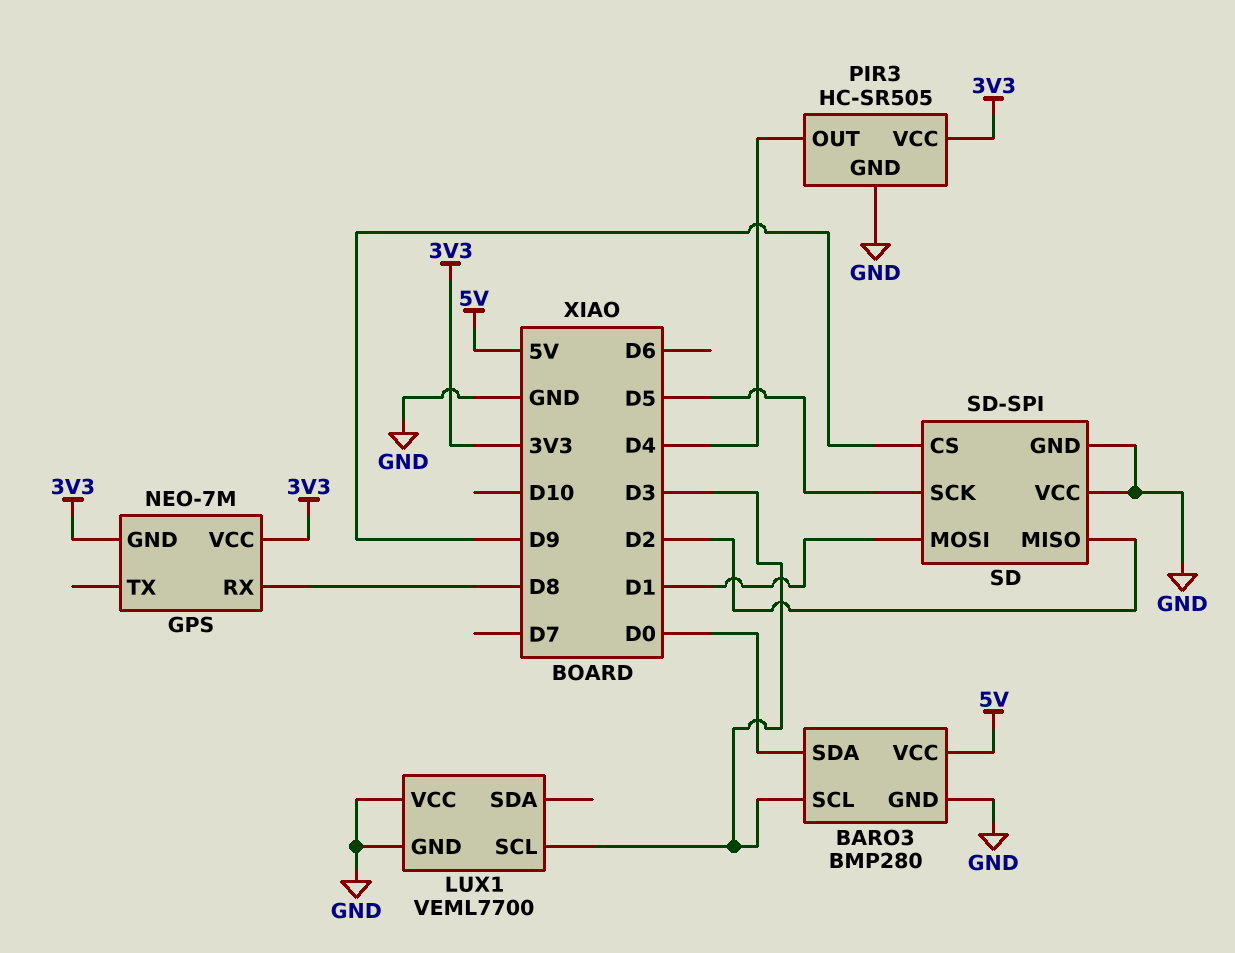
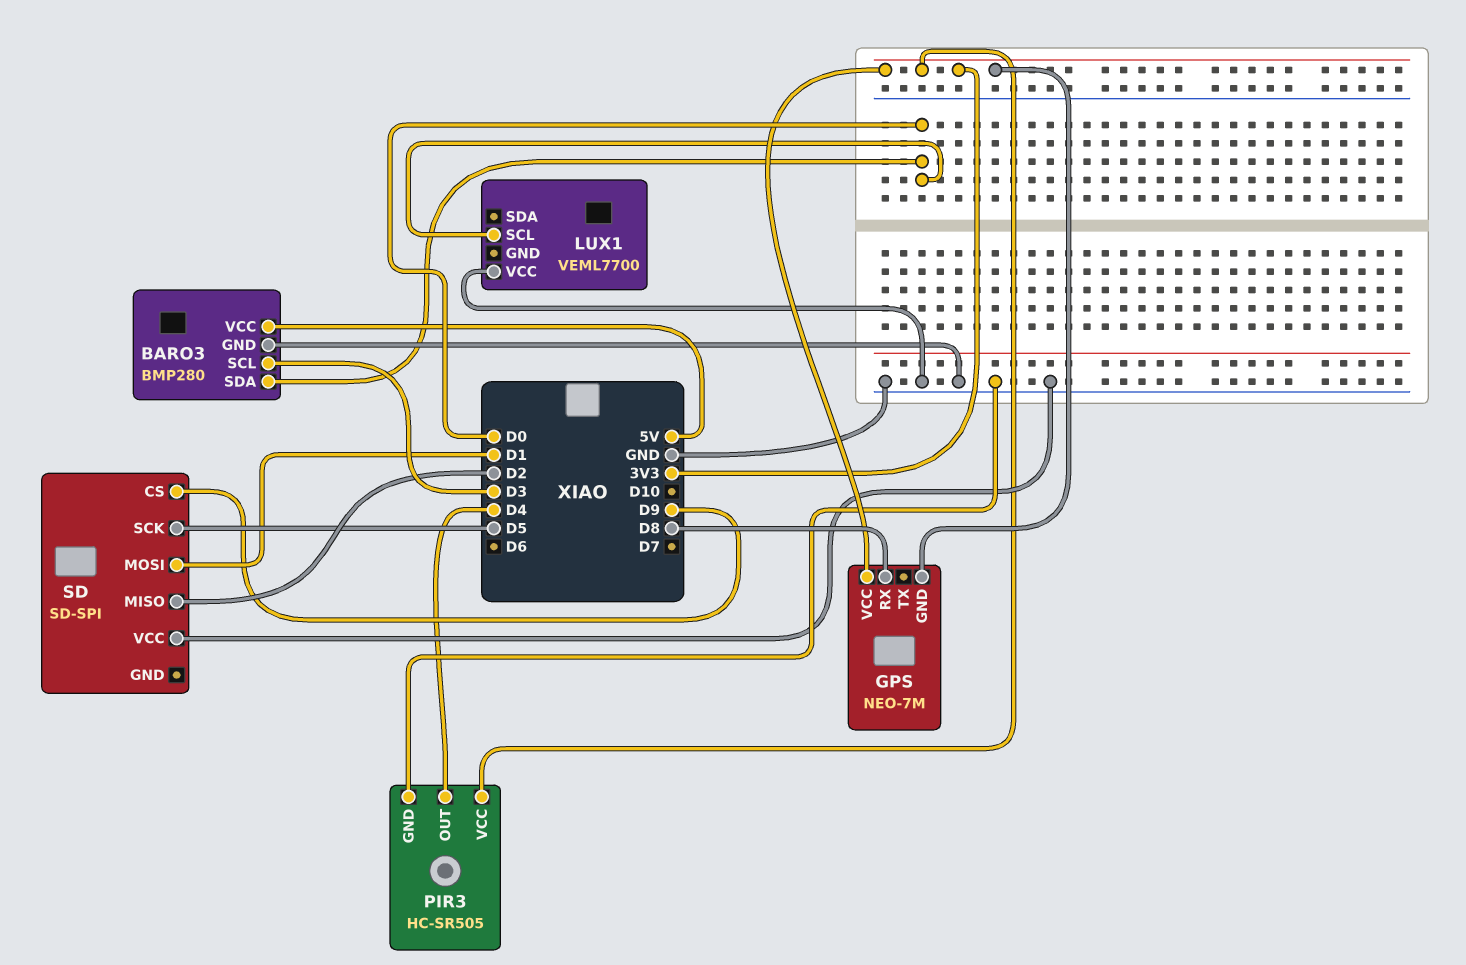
LUX1 pin GND: GND -> none
LUX1 pin SCL: D3 -> D0
SD pin GND: GND -> none

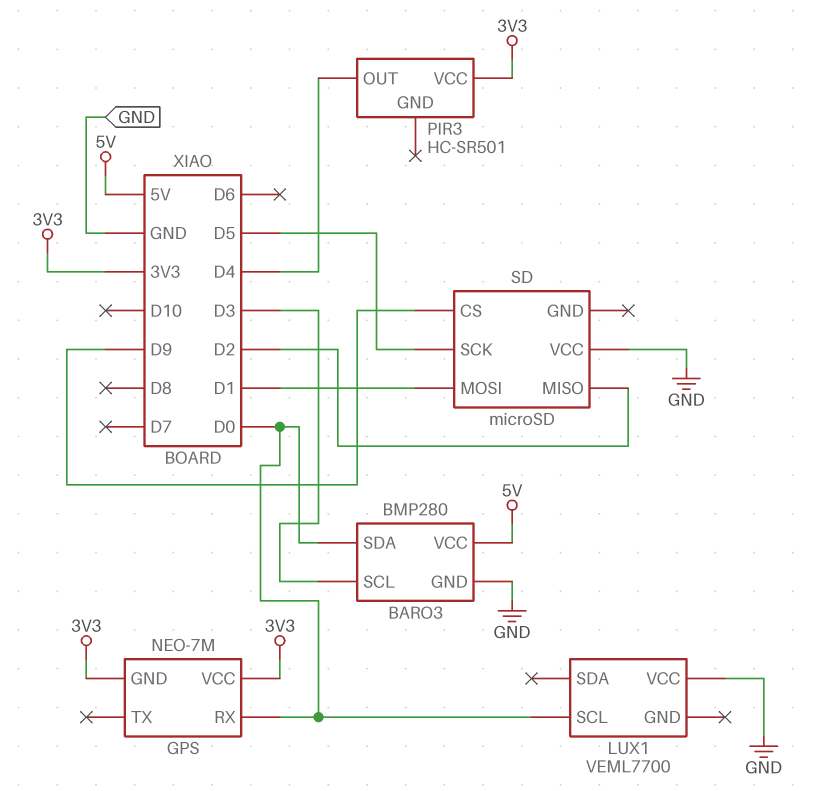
GPS pin RX: D8 -> D0
PIR3: HC-SR505 -> HC-SR501
PIR3 pin GND: GND -> none
SD: SD-SPI -> microSD

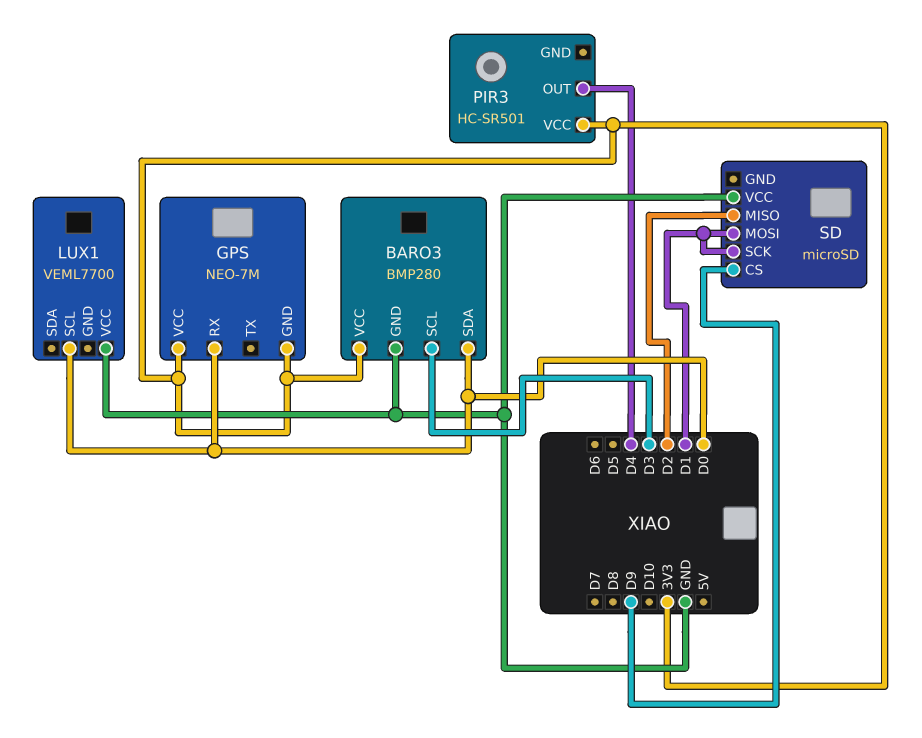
BARO3 pin VCC: 5V -> 3V3
SD pin SCK: D5 -> D1

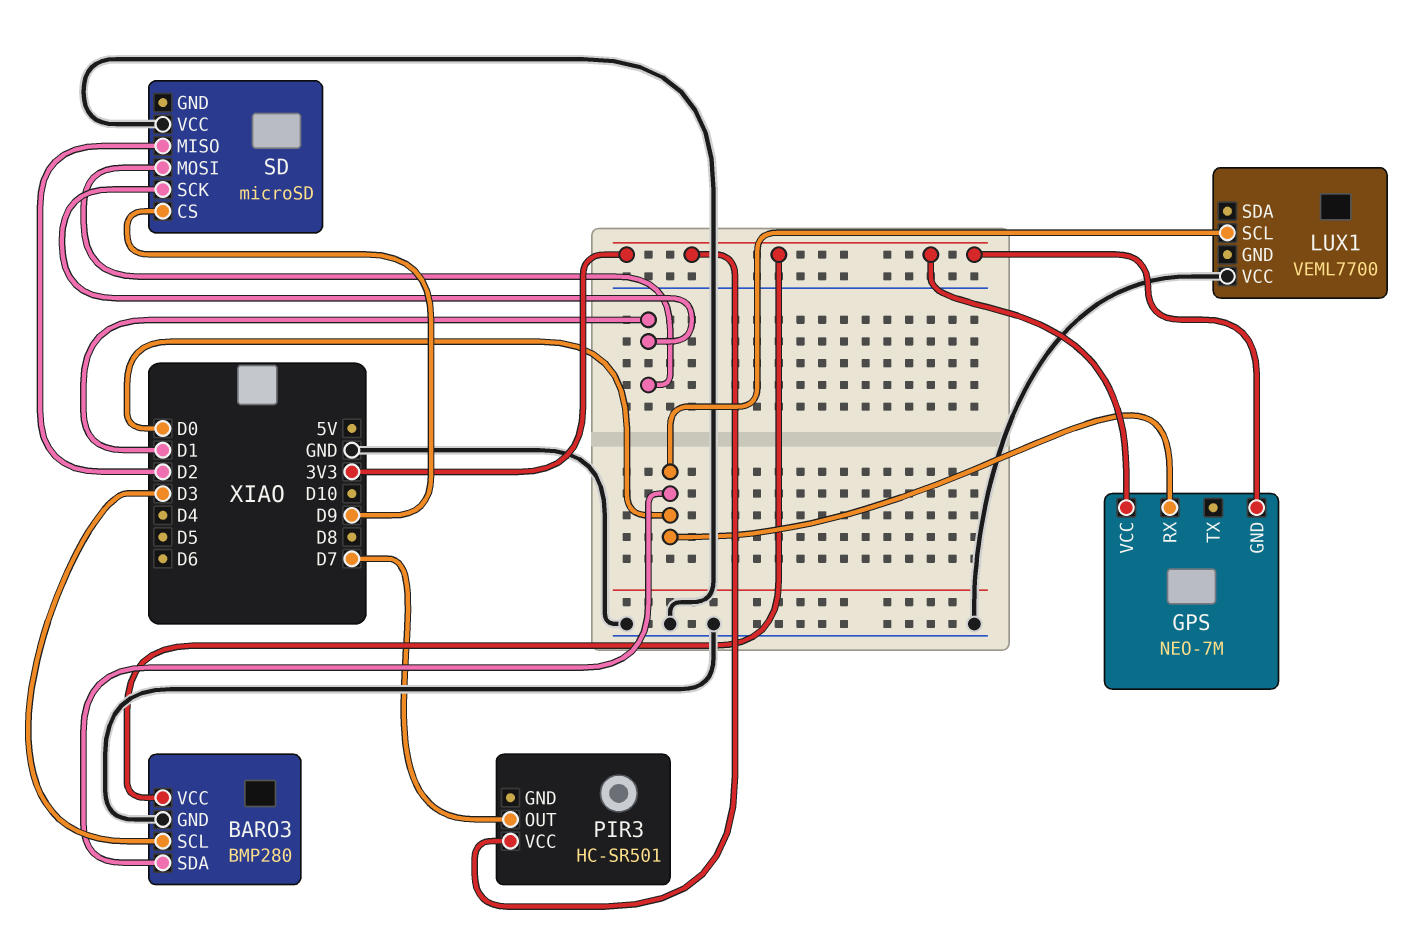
PIR3 pin OUT: D4 -> D7

